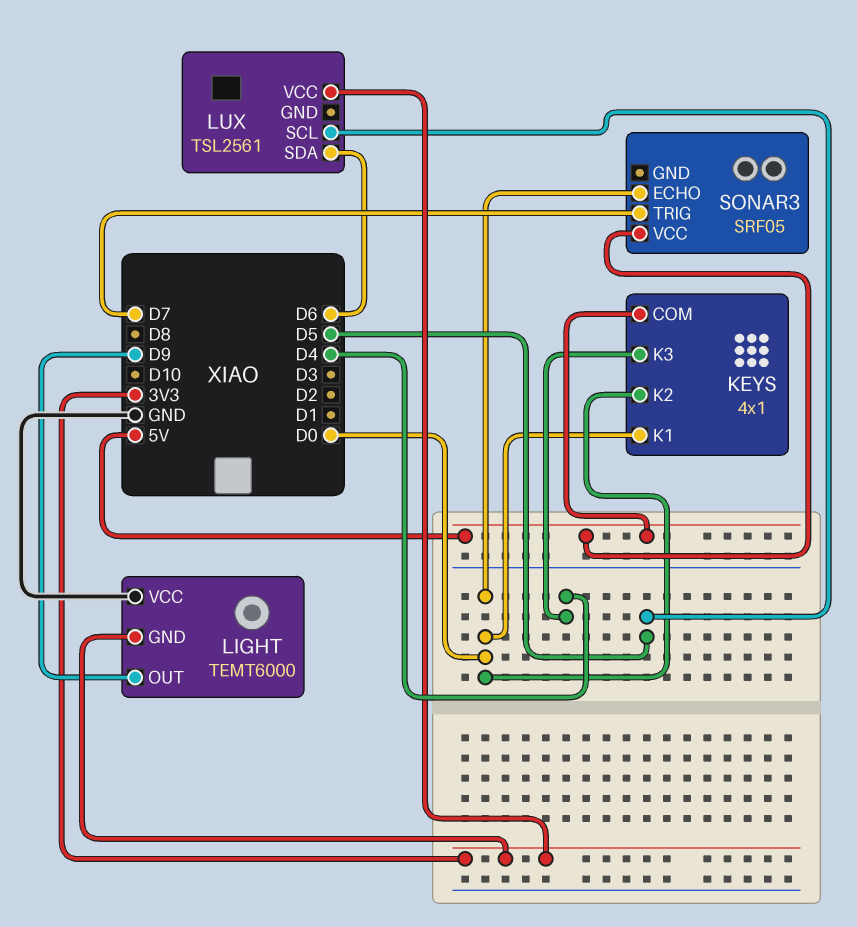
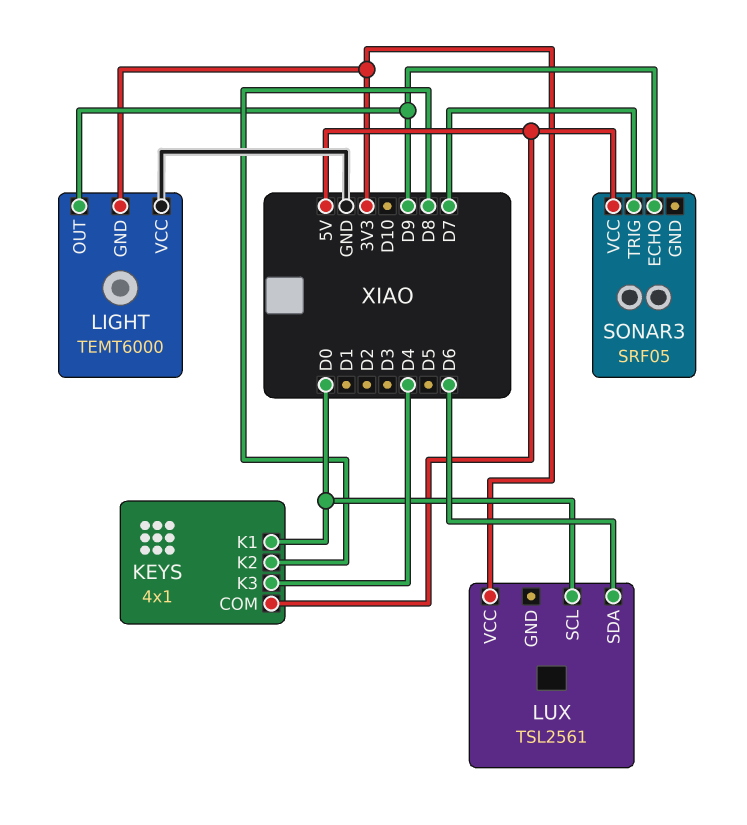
KEYS pin K2: D0 -> D8
LUX pin SCL: D5 -> D0
SONAR3 pin ECHO: D0 -> D9

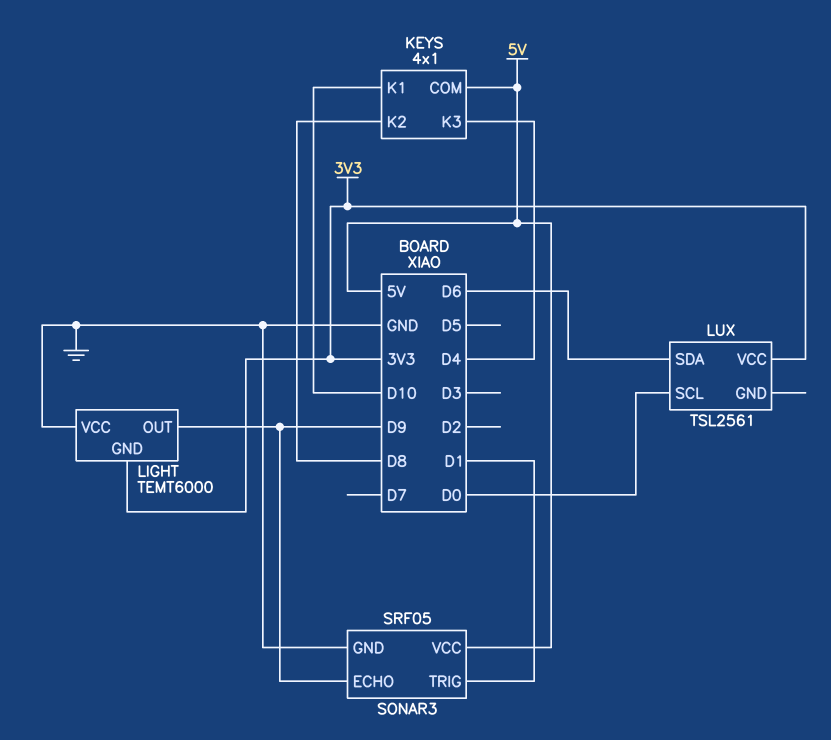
KEYS pin K1: D0 -> D10
SONAR3 pin GND: none -> GND
SONAR3 pin TRIG: D7 -> D1

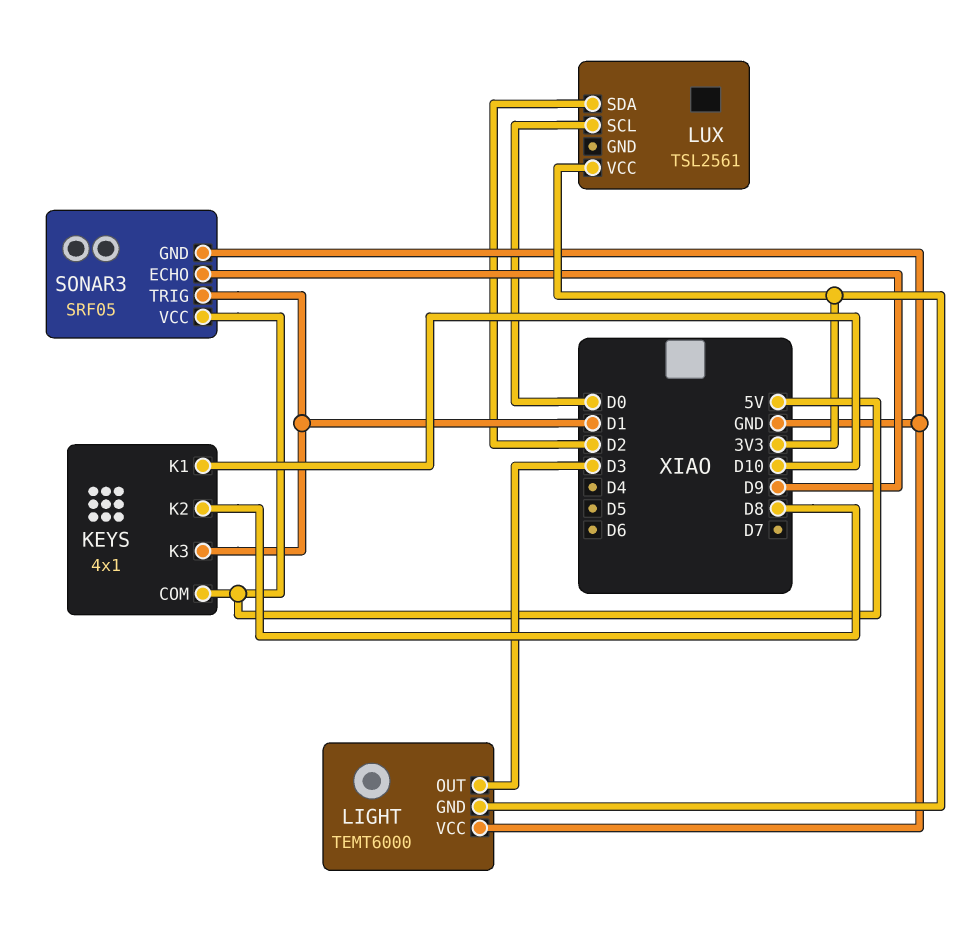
KEYS pin K3: D4 -> D1
LIGHT pin OUT: D9 -> D3
LUX pin SDA: D6 -> D2

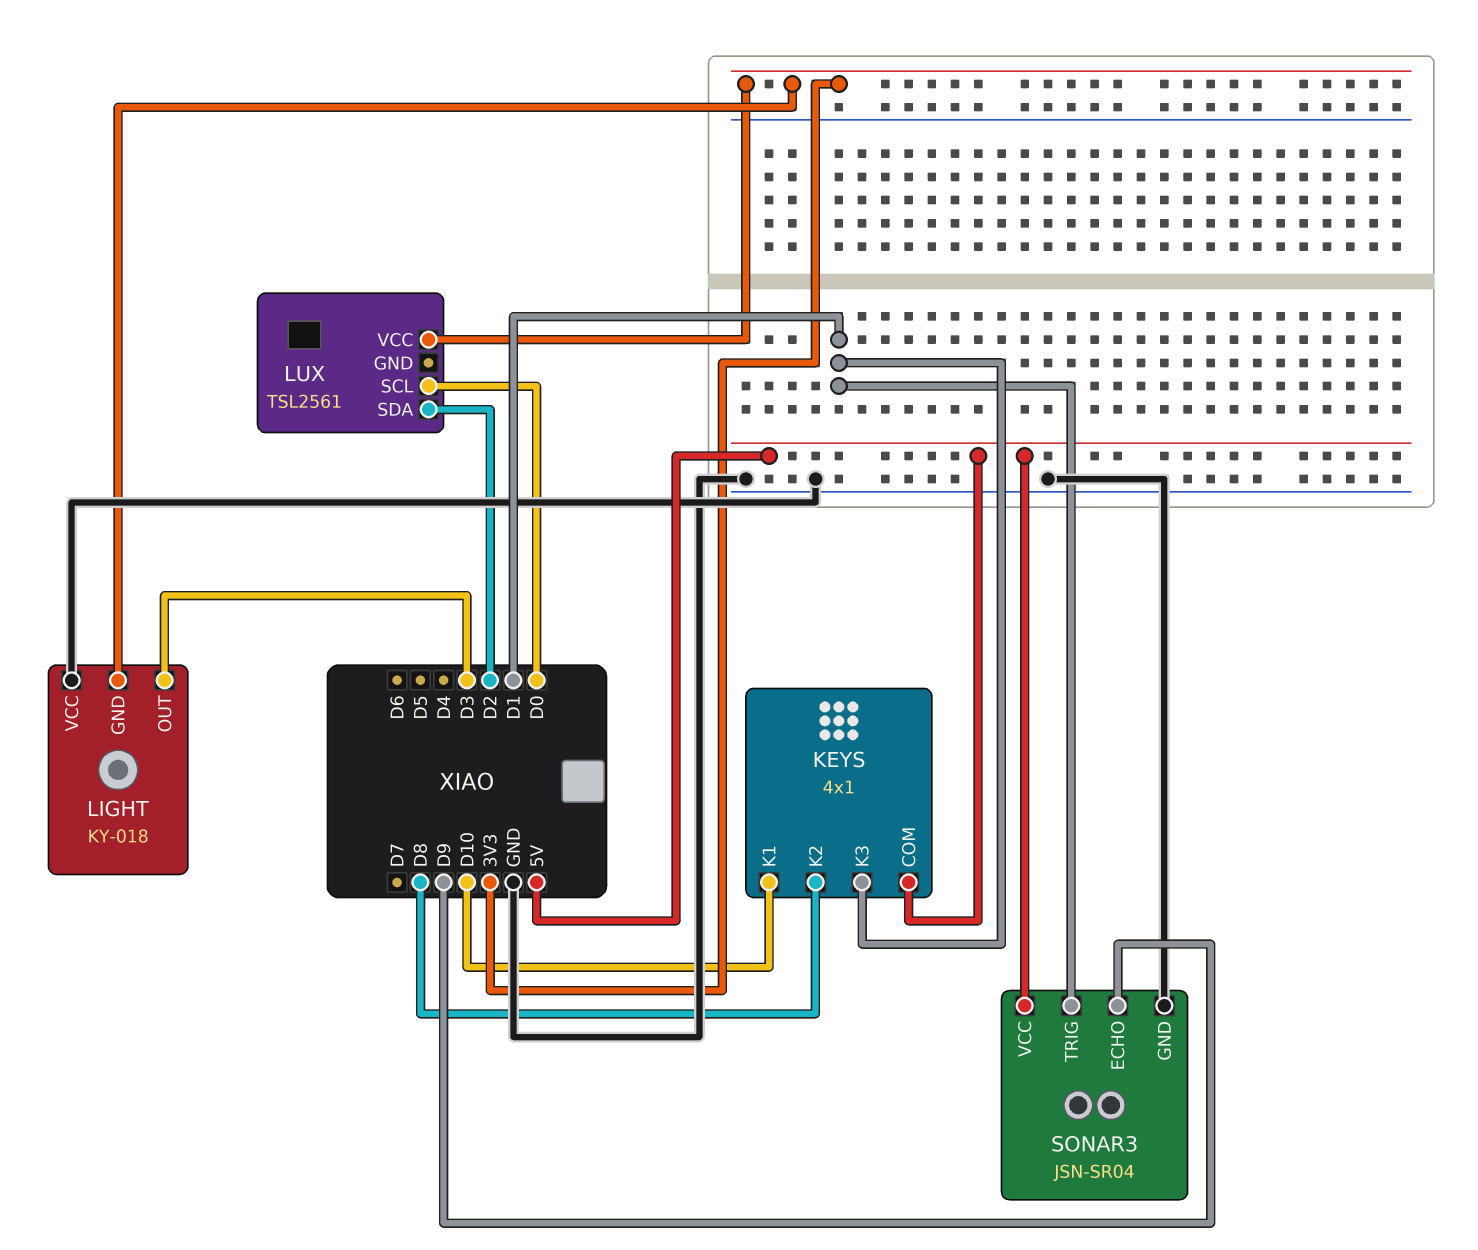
LIGHT: TEMT6000 -> KY-018
SONAR3: SRF05 -> JSN-SR04

